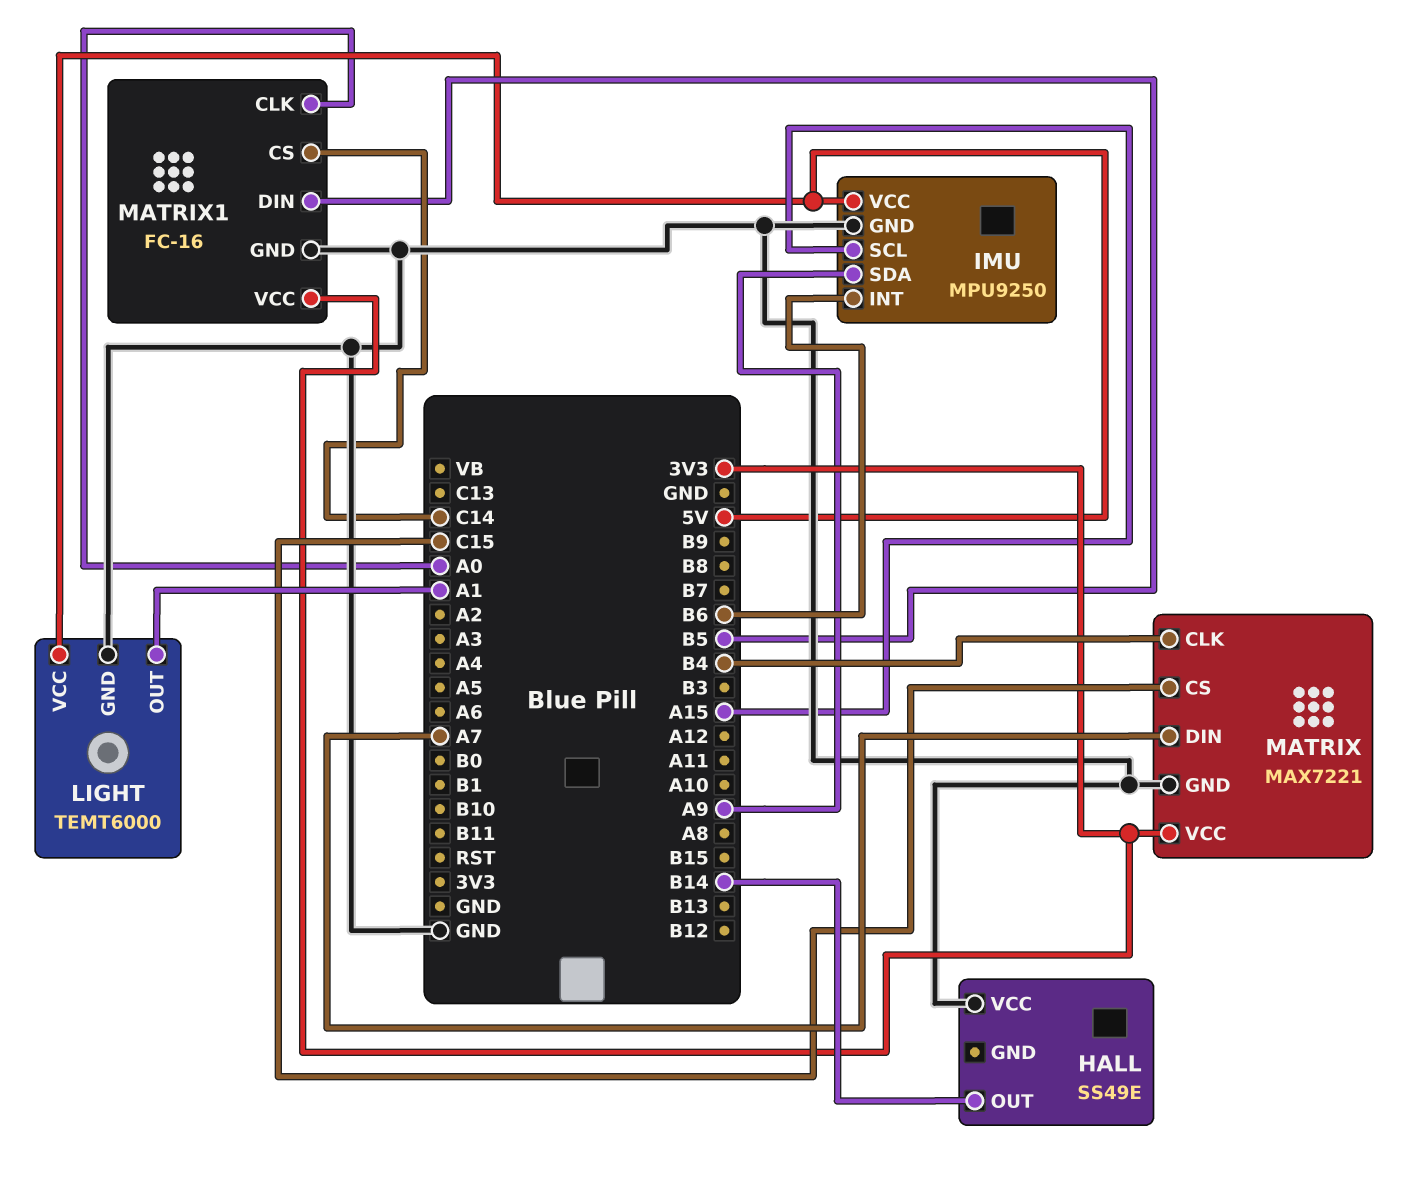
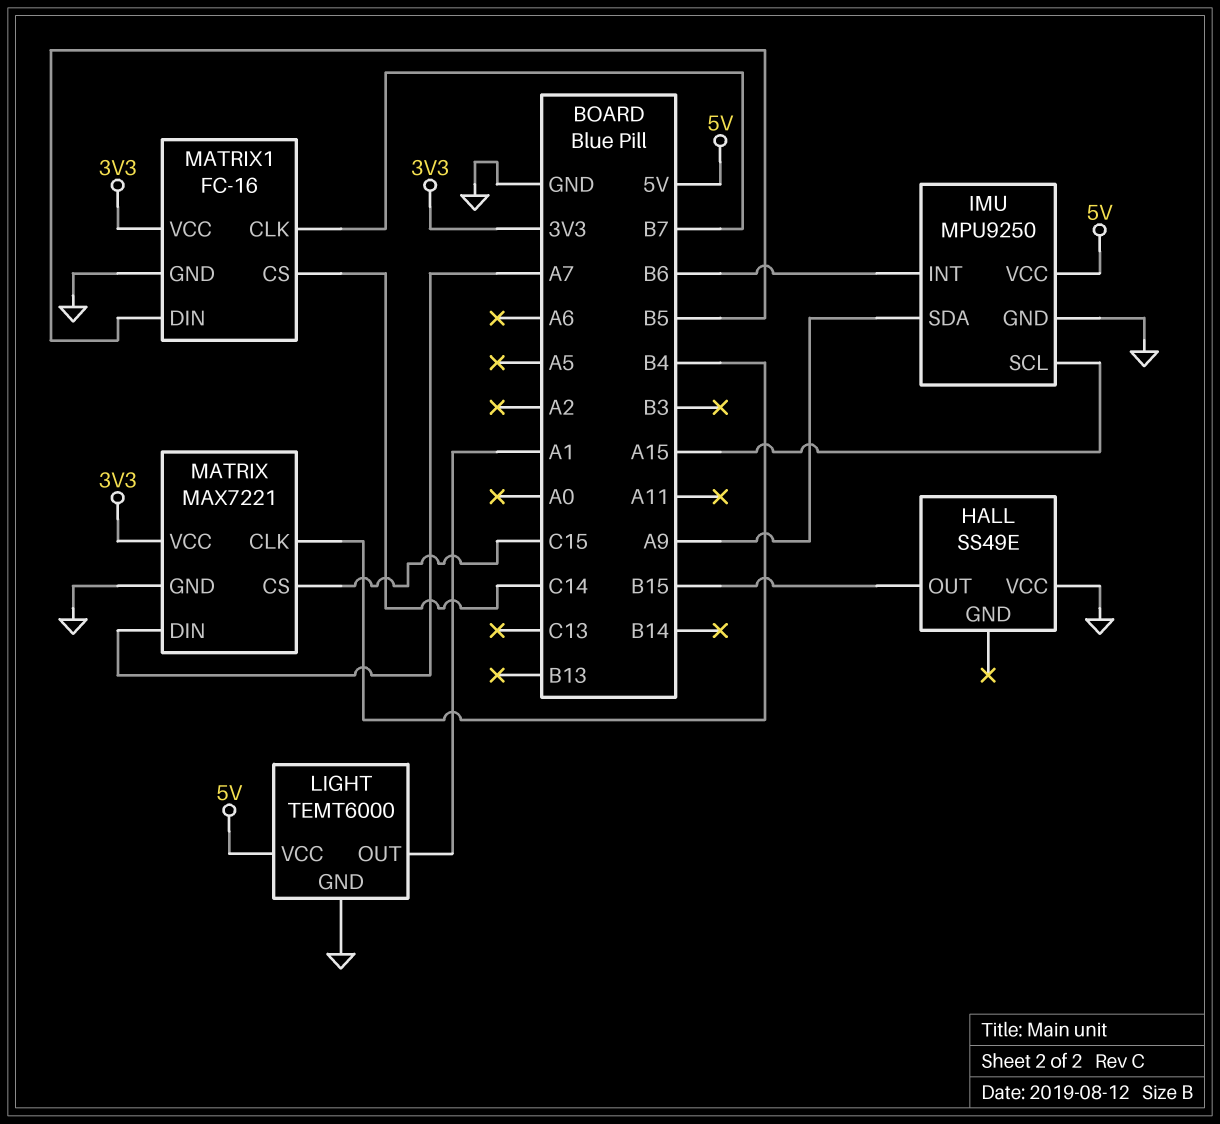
HALL pin OUT: B14 -> B15
MATRIX1 pin CLK: A0 -> B7

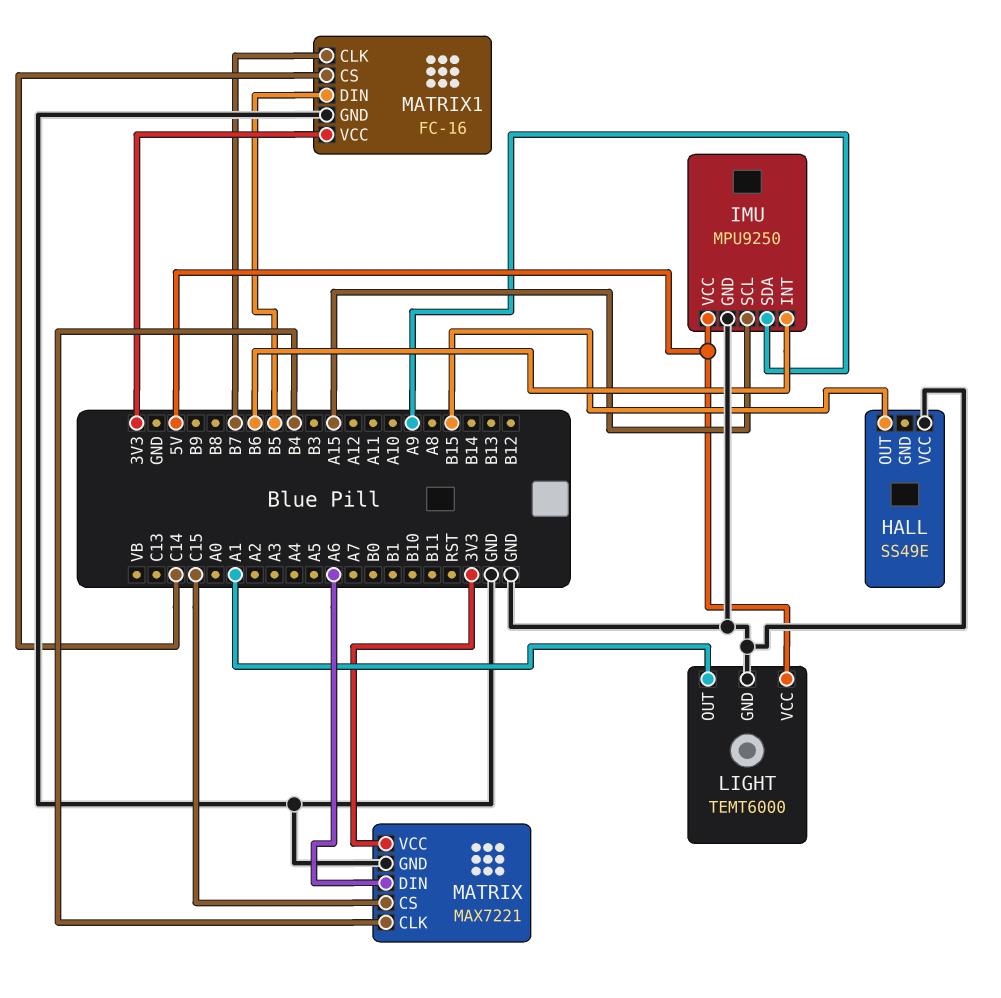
MATRIX pin DIN: A7 -> A6

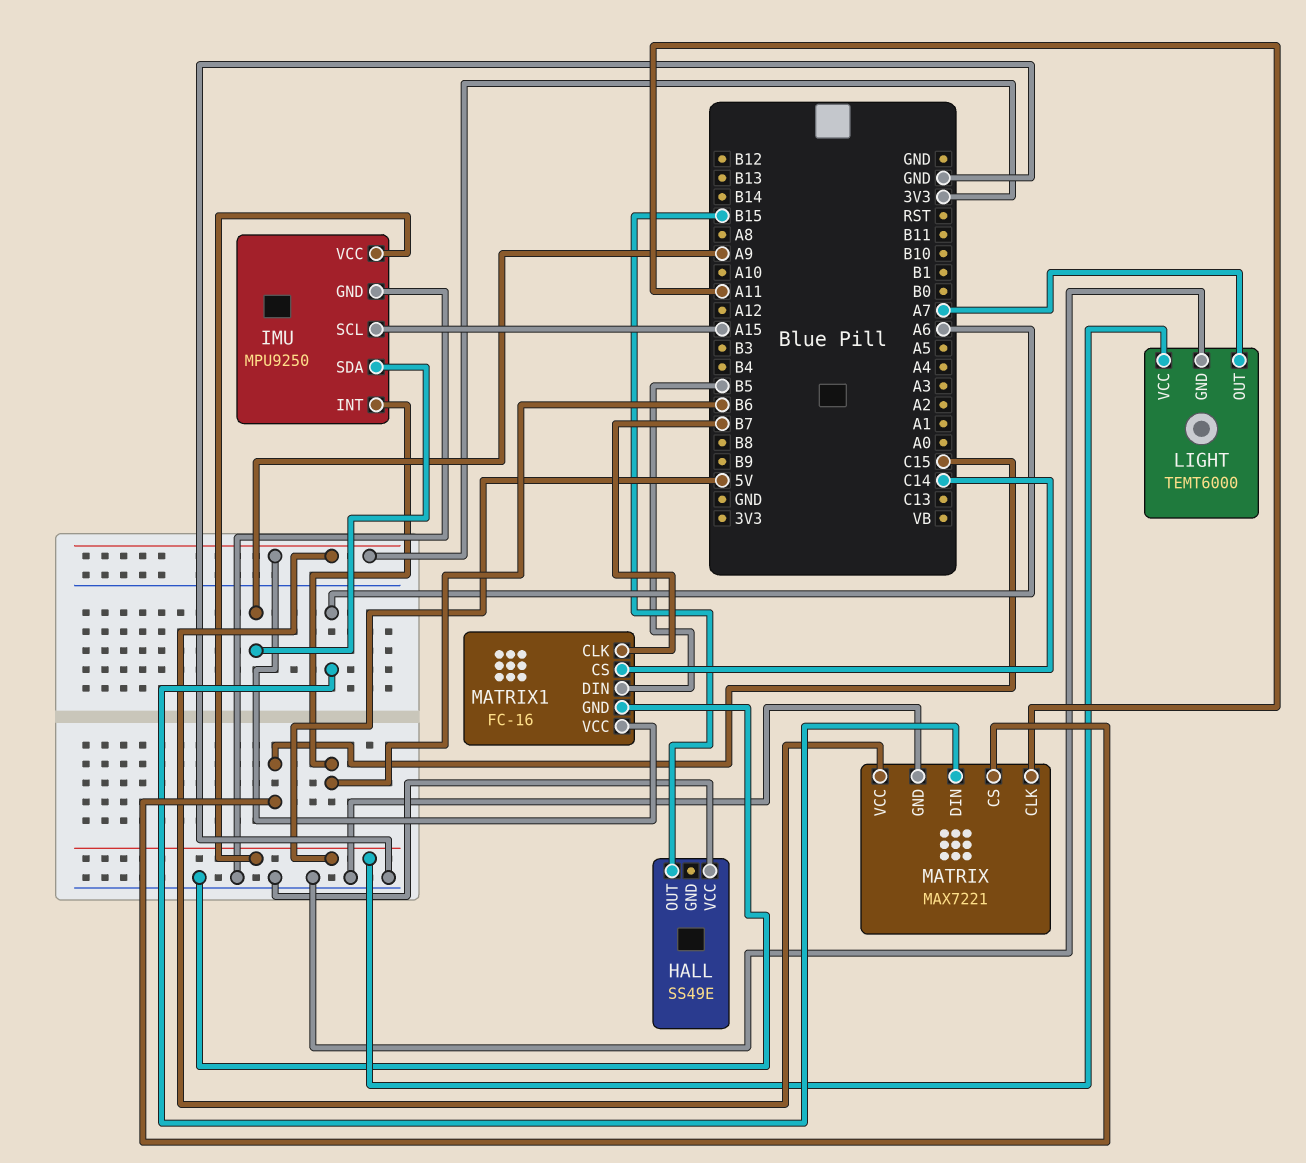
LIGHT pin OUT: A1 -> A7
MATRIX pin CLK: B4 -> A11

